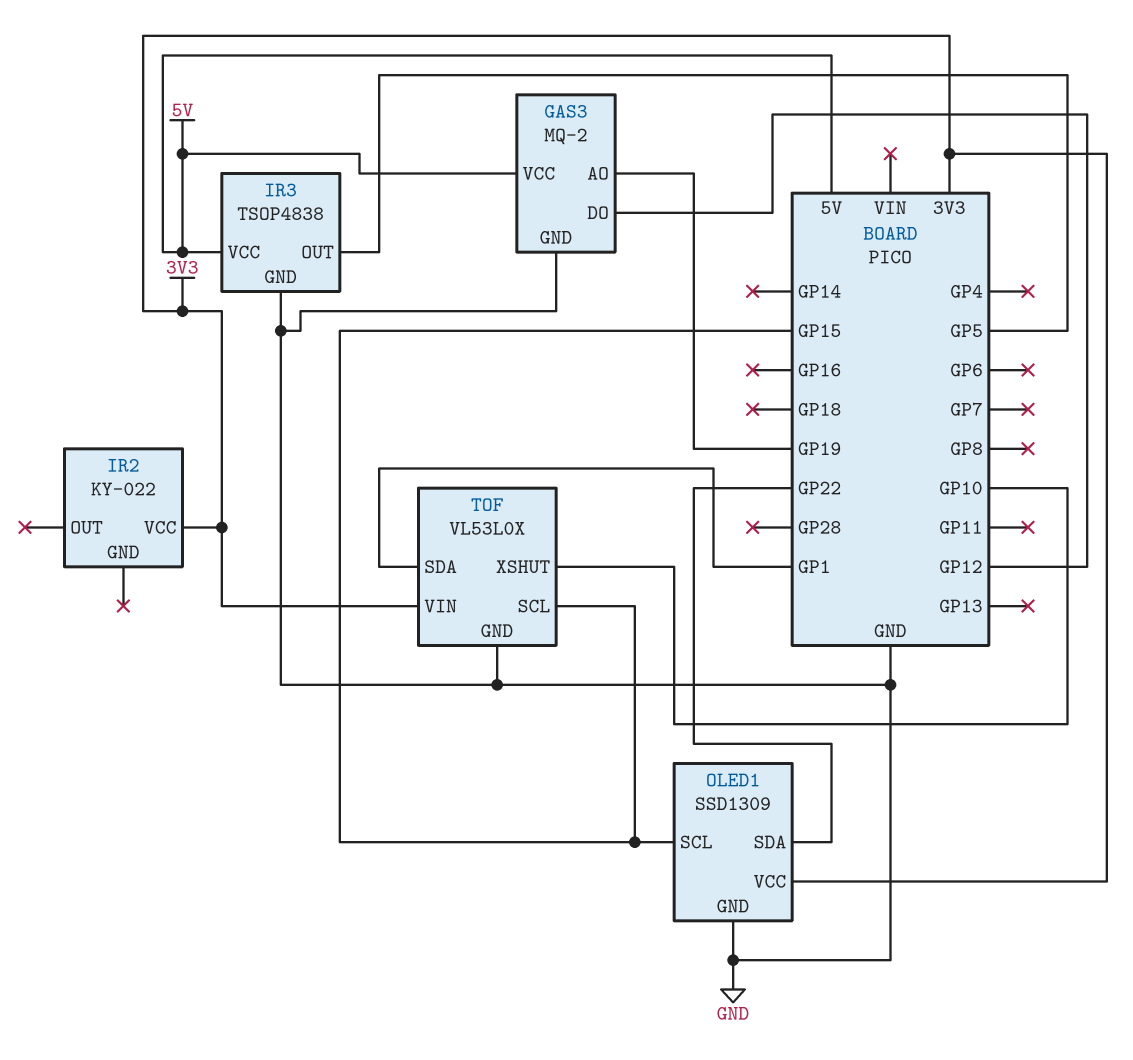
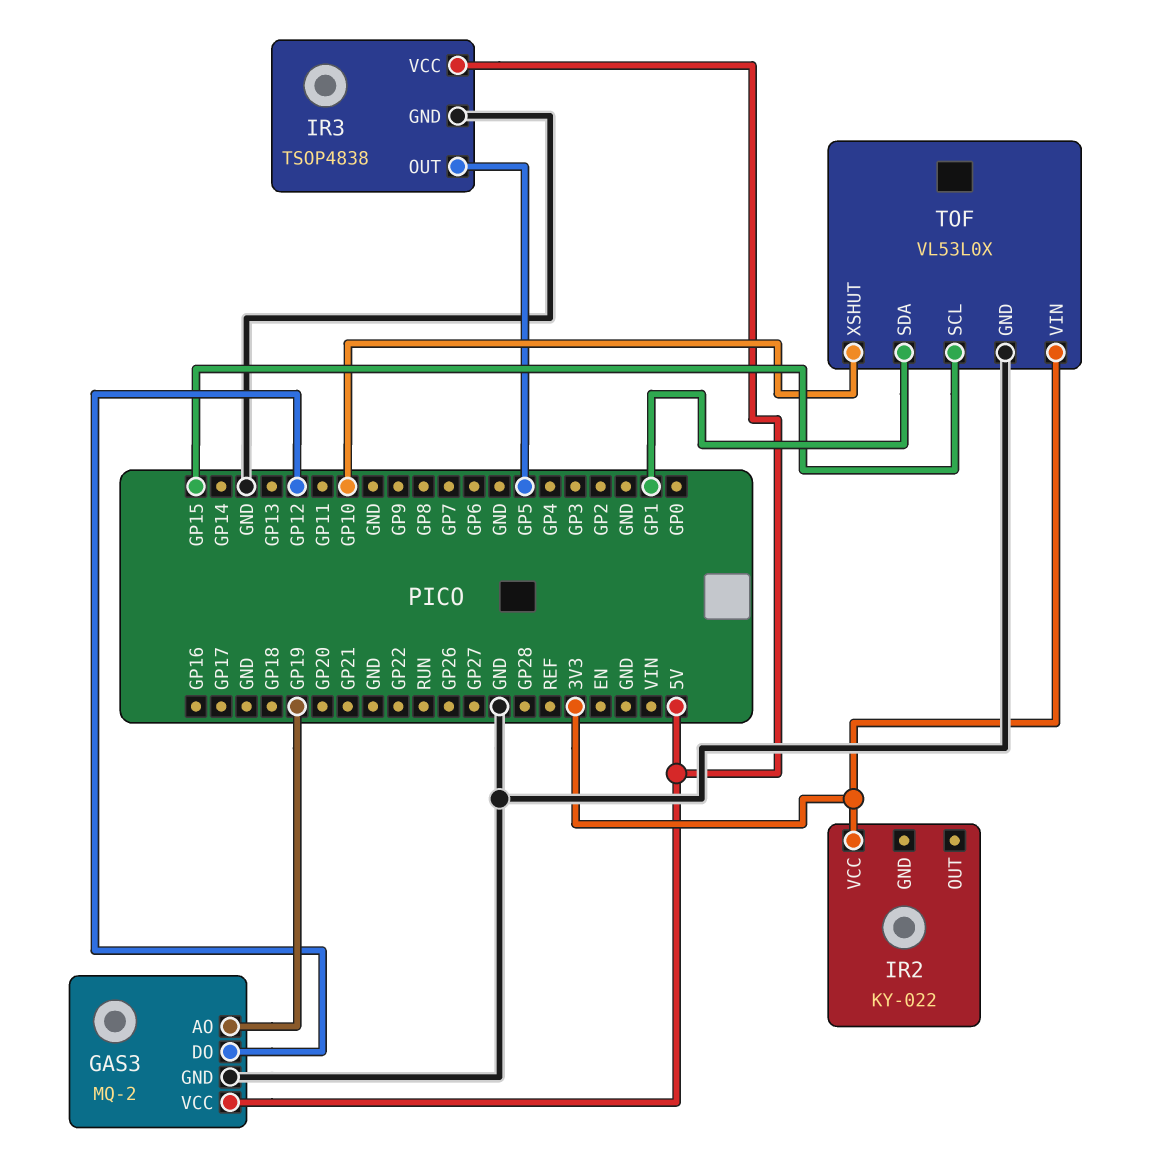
OLED1: SSD1309 -> none
OLED1 pin GND: GND -> none
OLED1 pin SCL: GP15 -> none
OLED1 pin SDA: GP22 -> none
OLED1 pin VCC: 3V3 -> none

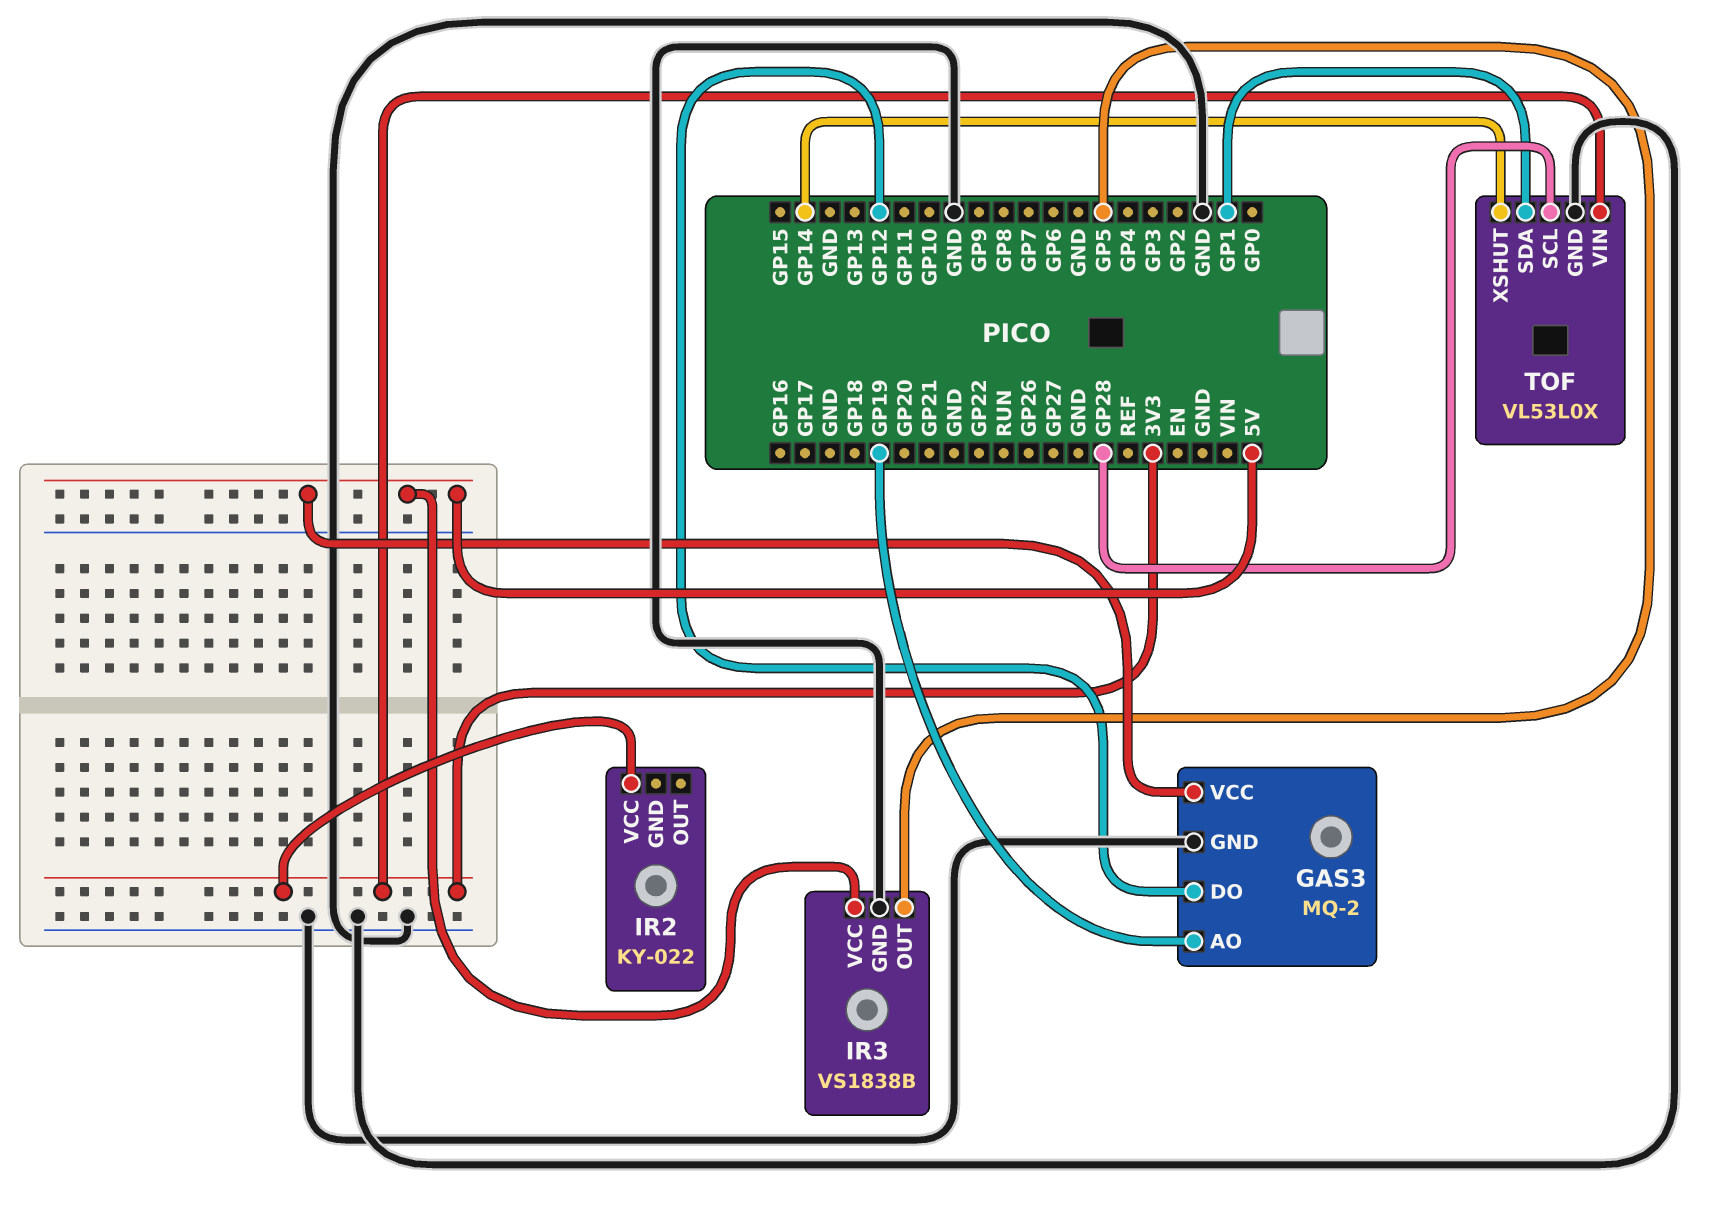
IR3: TSOP4838 -> VS1838B
TOF pin SCL: GP15 -> GP28
TOF pin XSHUT: GP10 -> GP14

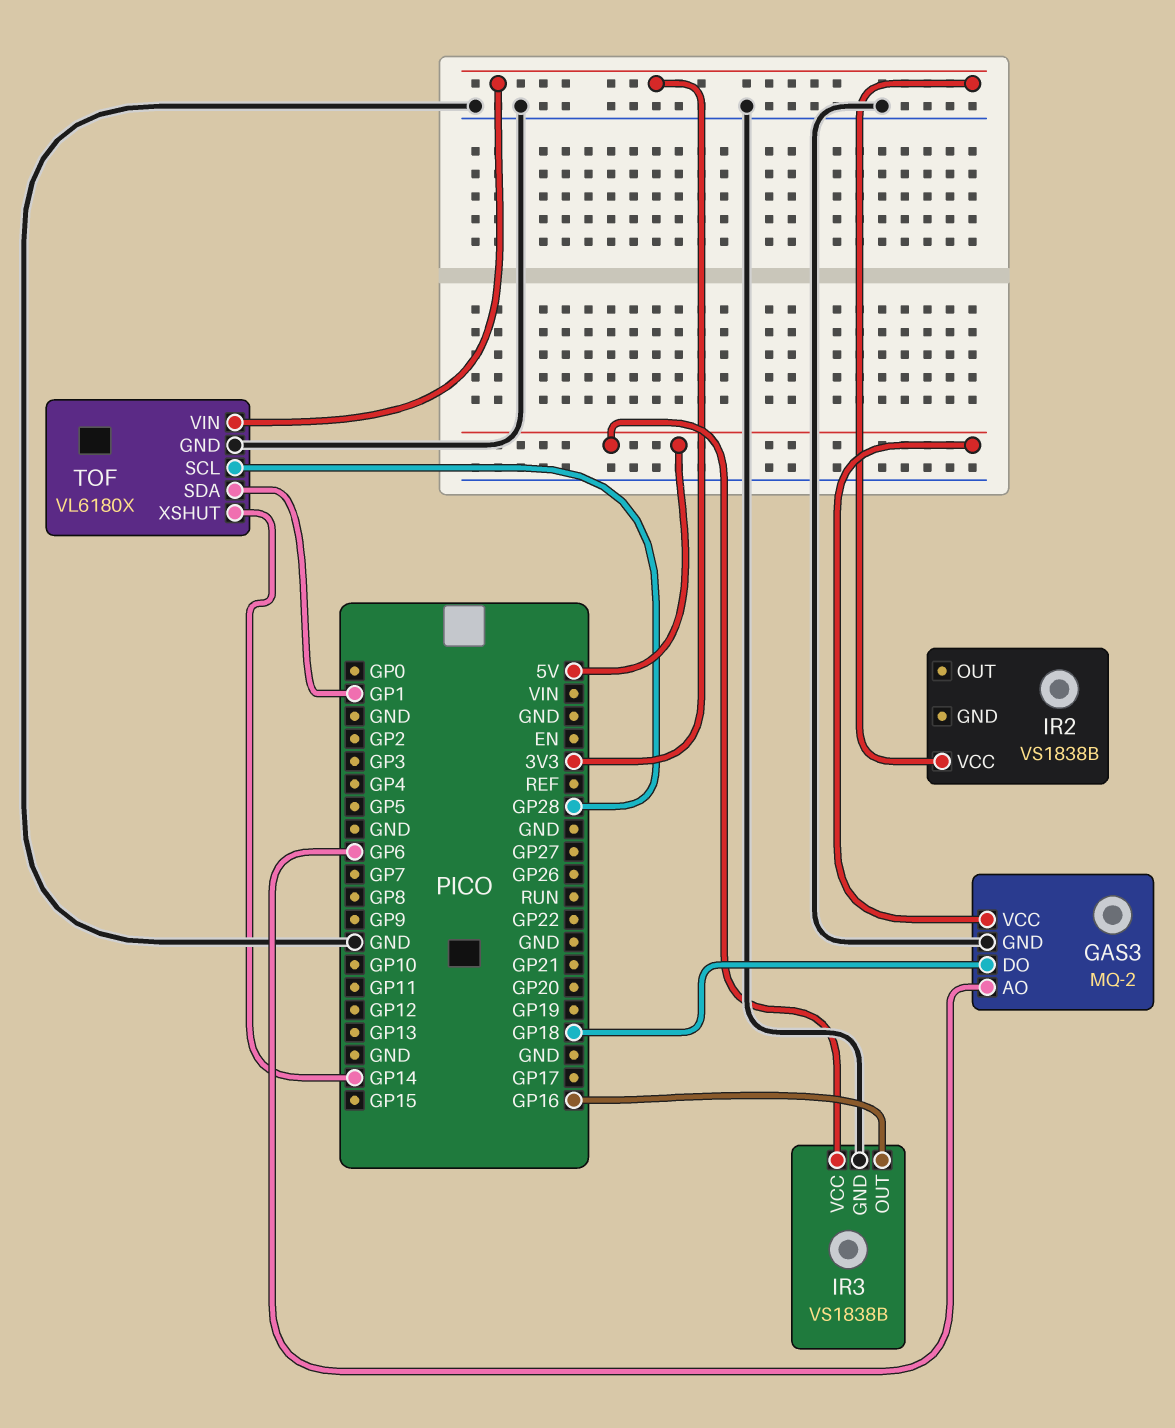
GAS3 pin AO: GP19 -> GP6
GAS3 pin DO: GP12 -> GP18
IR2: KY-022 -> VS1838B
IR3 pin OUT: GP5 -> GP16
TOF: VL53L0X -> VL6180X

